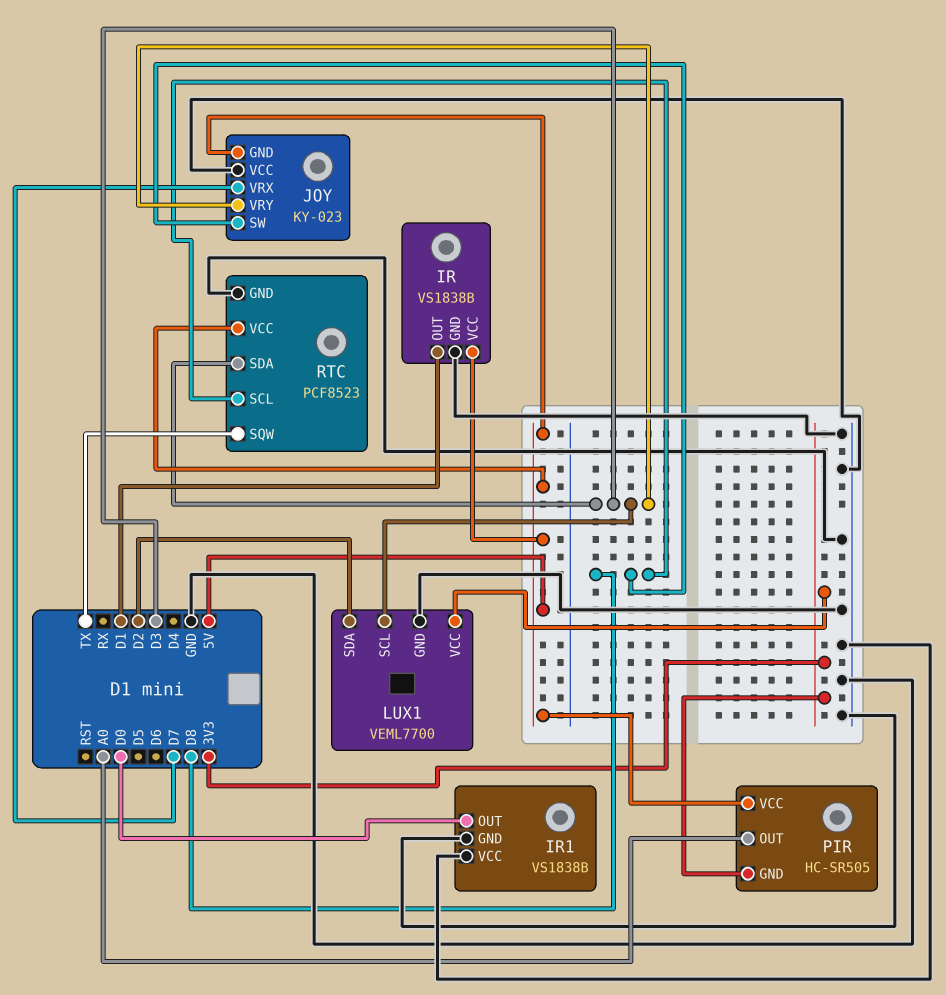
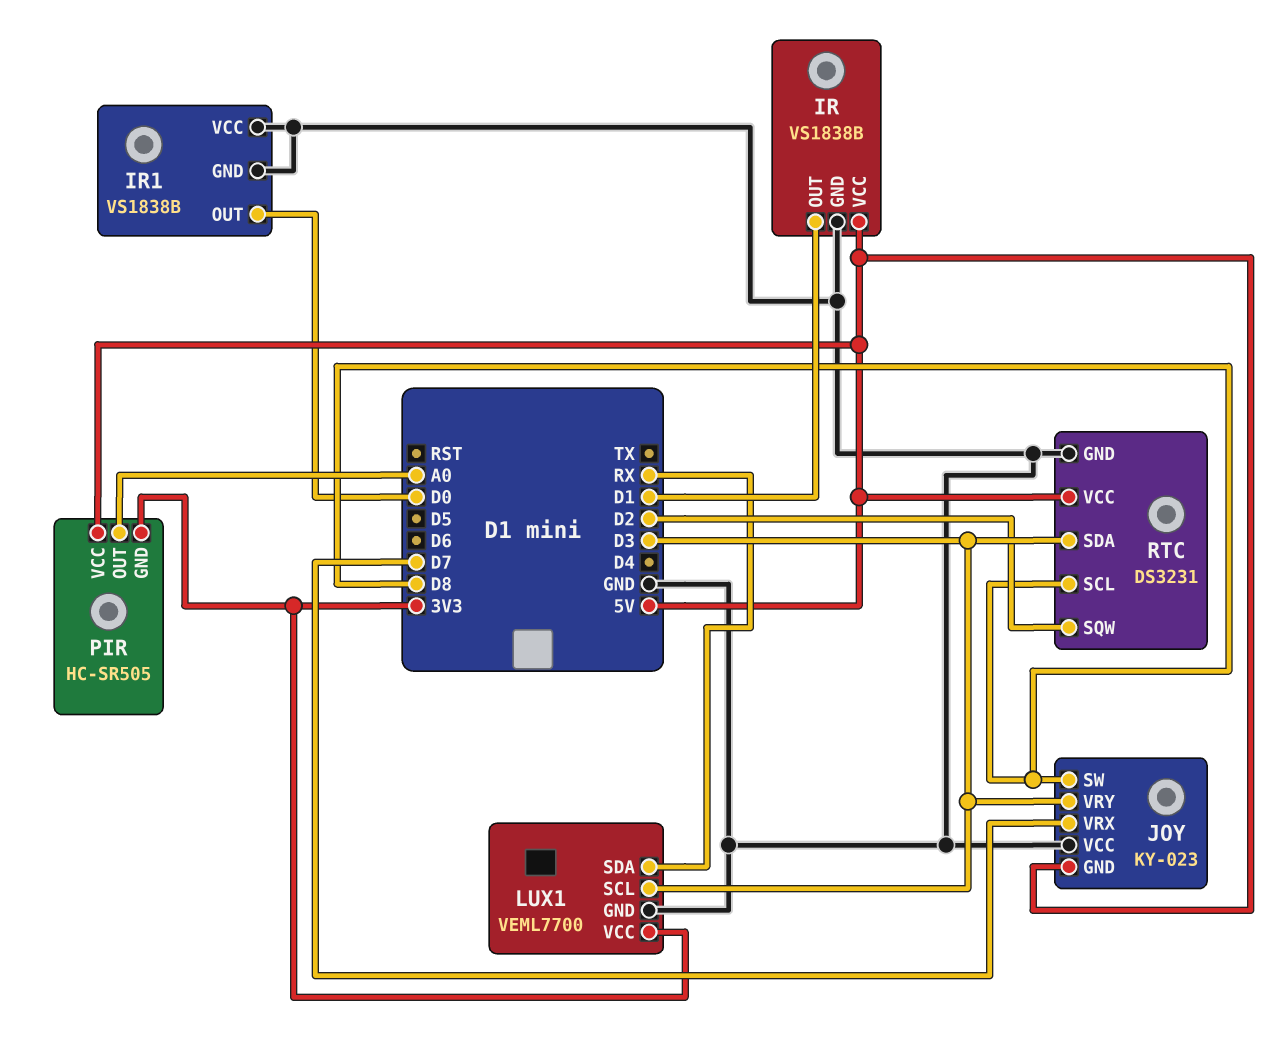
LUX1 pin SDA: D2 -> RX
RTC: PCF8523 -> DS3231
RTC pin SQW: TX -> D2

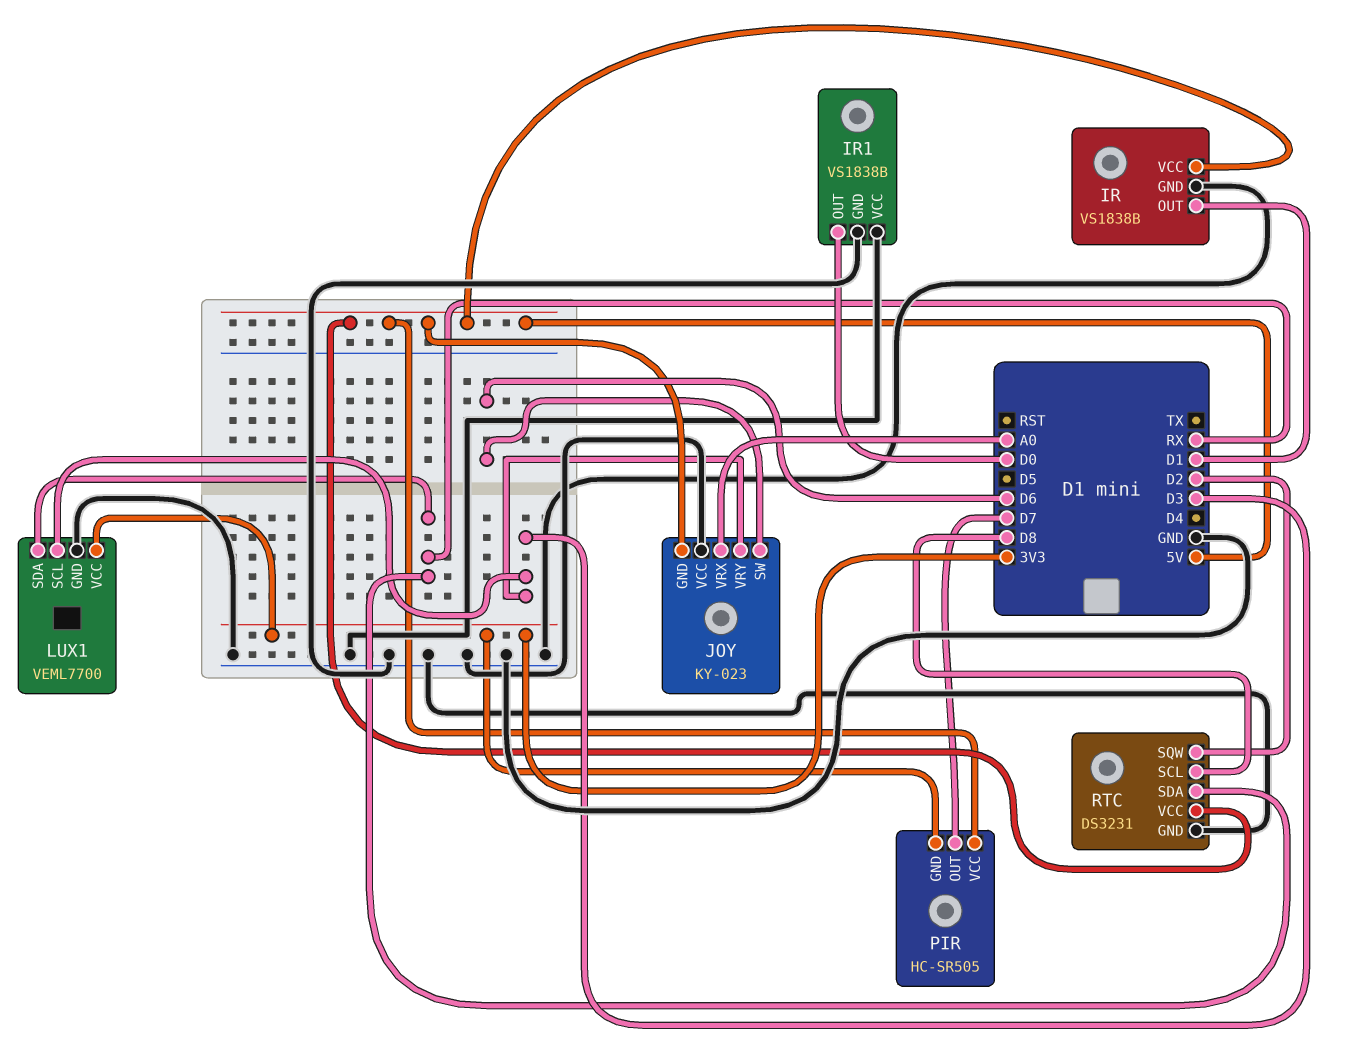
JOY pin SW: D8 -> D6
JOY pin VRX: D7 -> A0
PIR pin OUT: A0 -> D7
RTC pin SDA: D3 -> RX

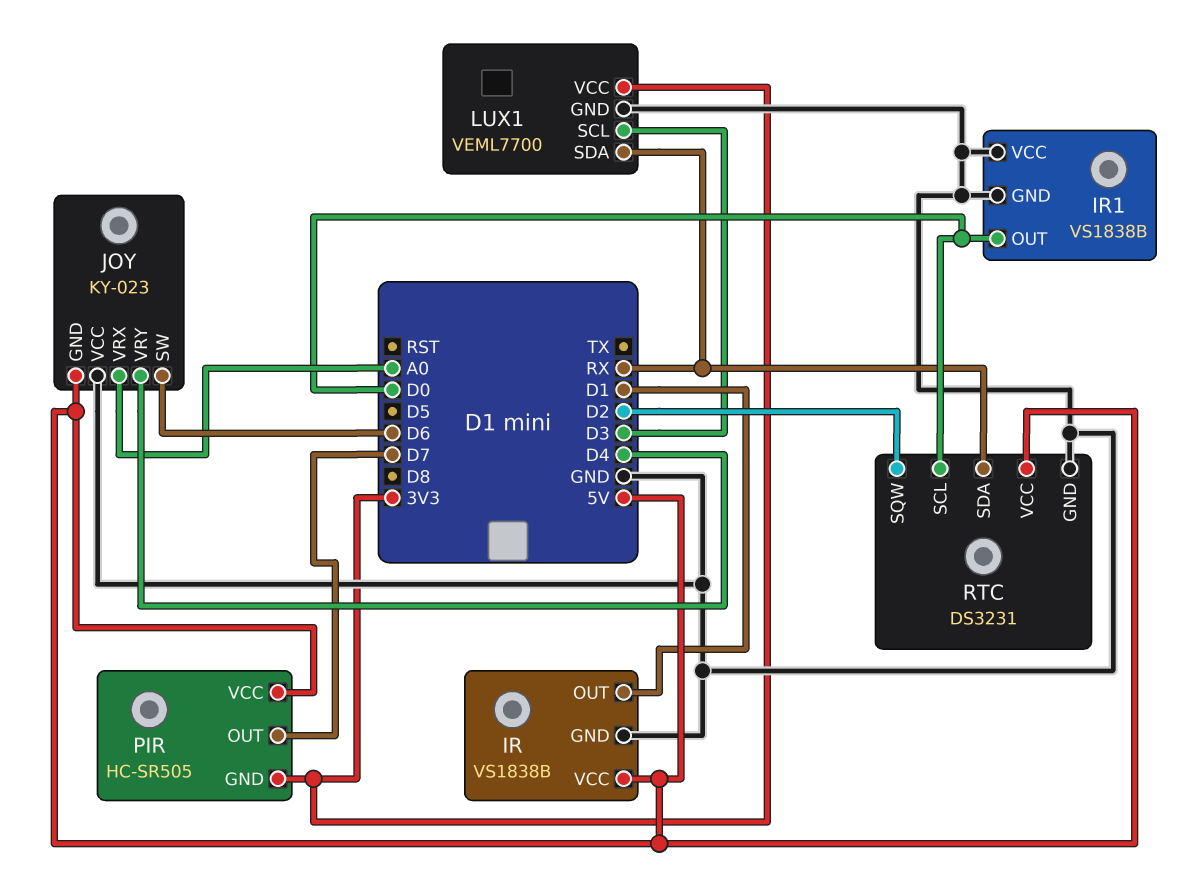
JOY pin VRY: D3 -> D4
RTC pin SCL: D8 -> D0

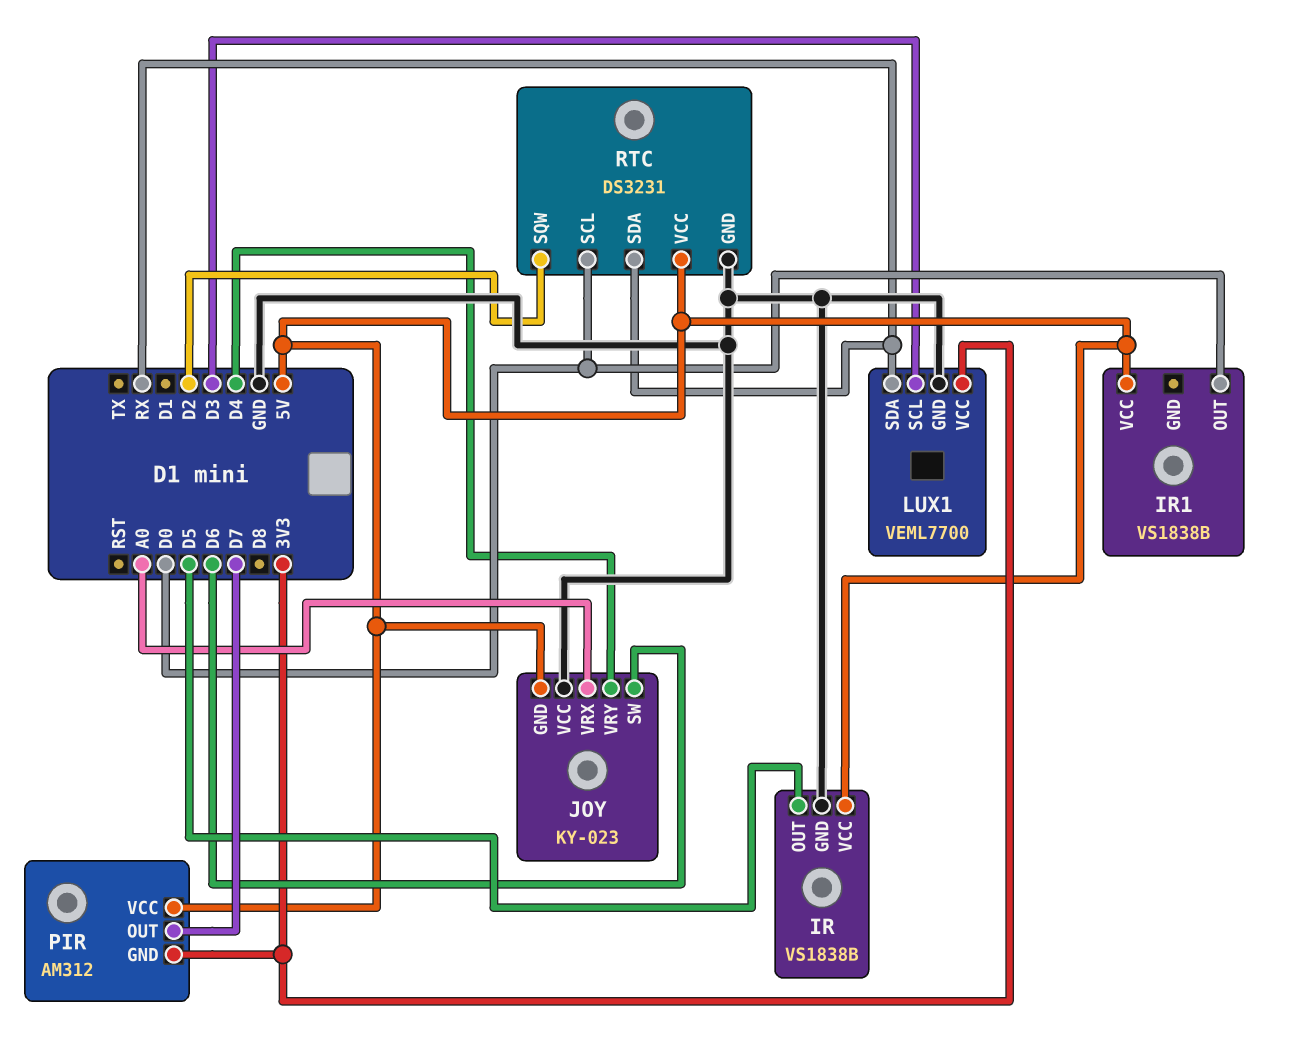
IR pin OUT: D1 -> D5
IR1 pin GND: GND -> none
IR1 pin VCC: GND -> 5V
PIR: HC-SR505 -> AM312

